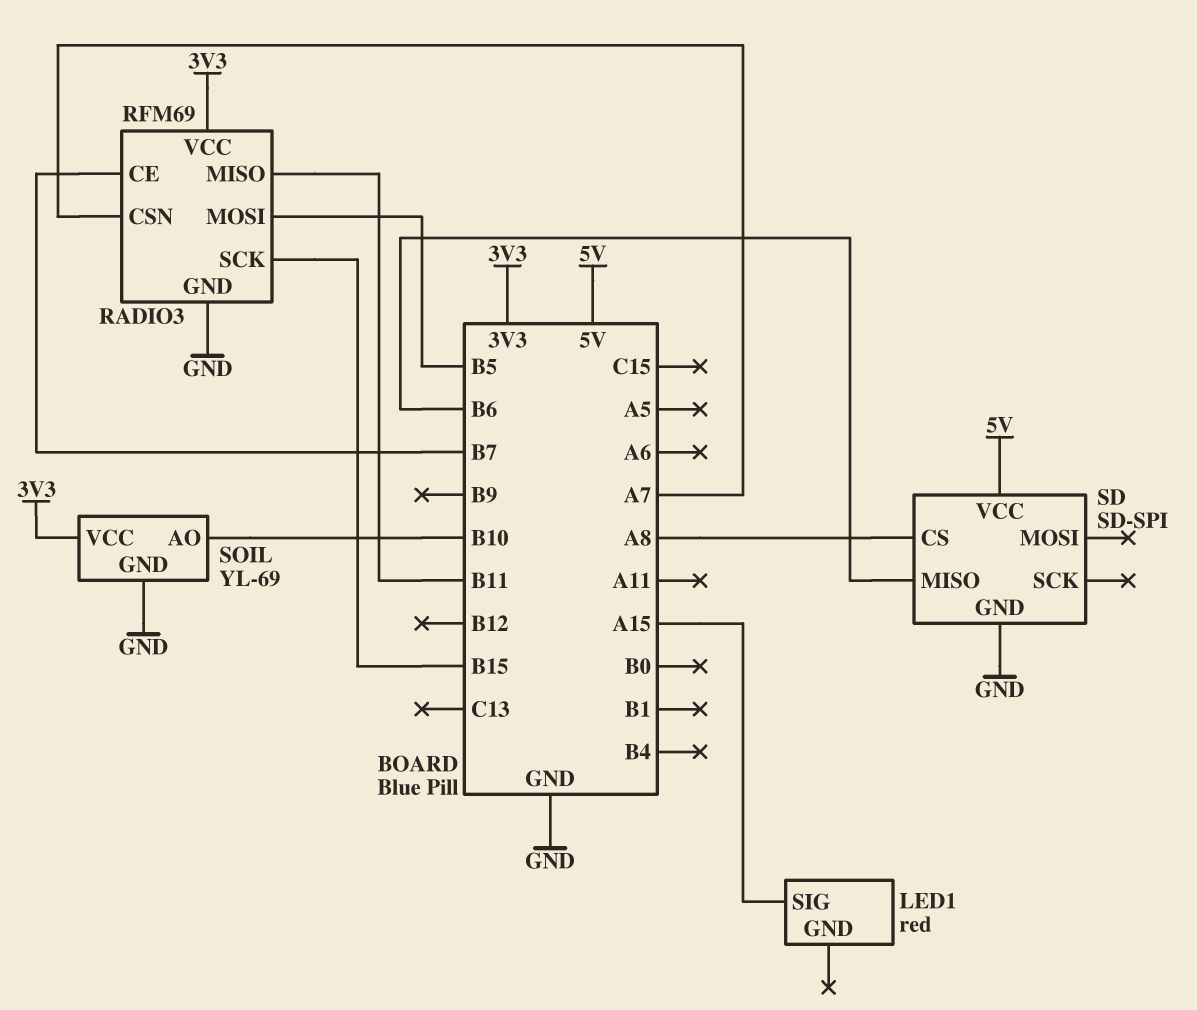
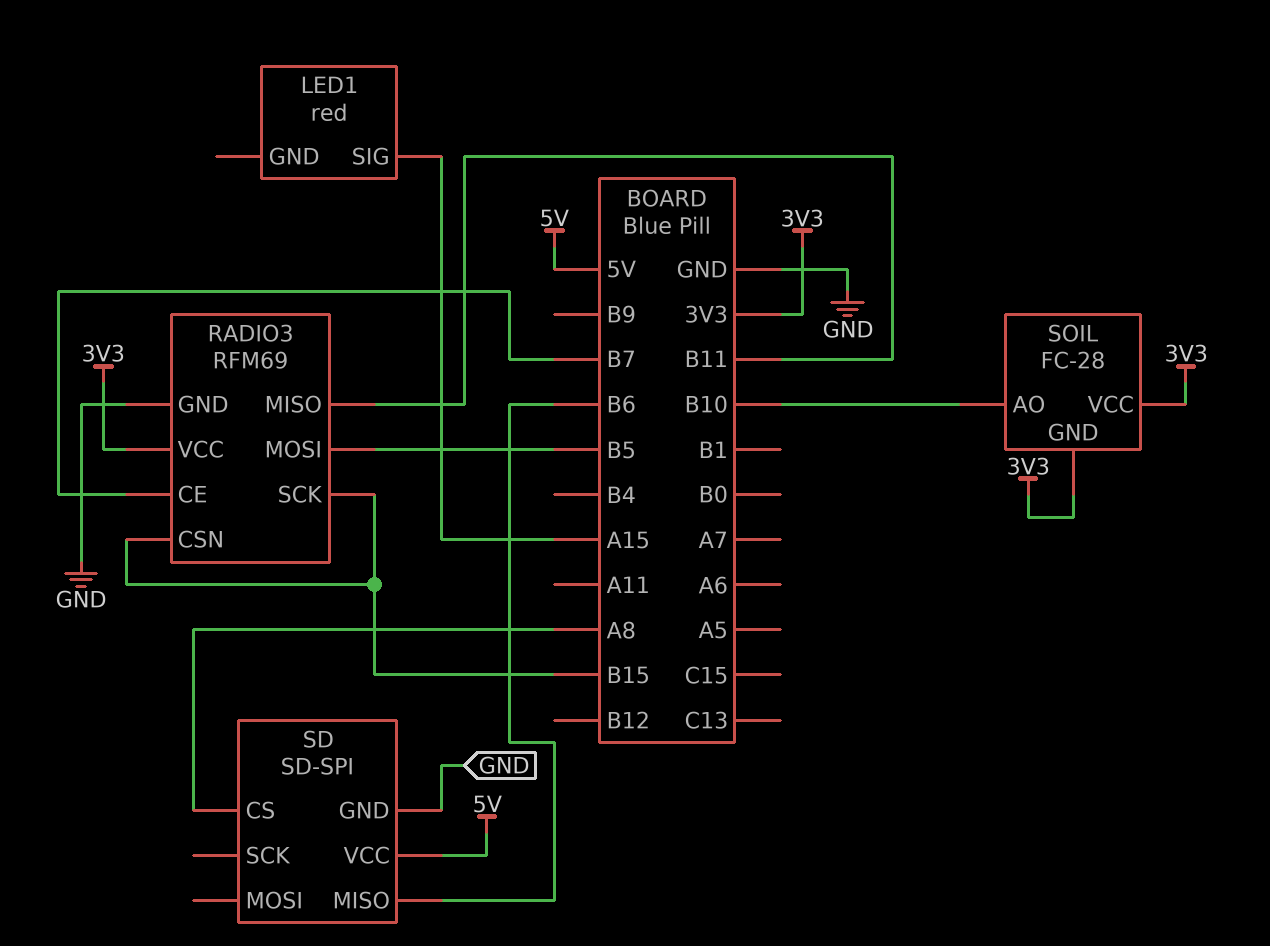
RADIO3 pin CSN: A7 -> B15
SOIL: YL-69 -> FC-28
SOIL pin GND: GND -> 3V3

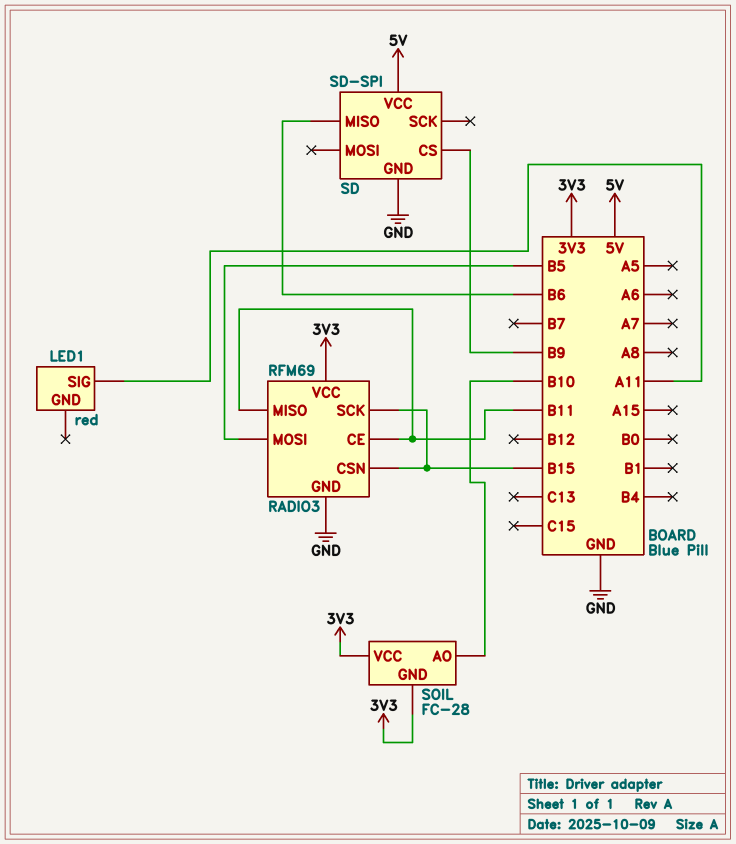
LED1 pin SIG: A15 -> A11
RADIO3 pin CE: B7 -> B11
SD pin CS: A8 -> B9

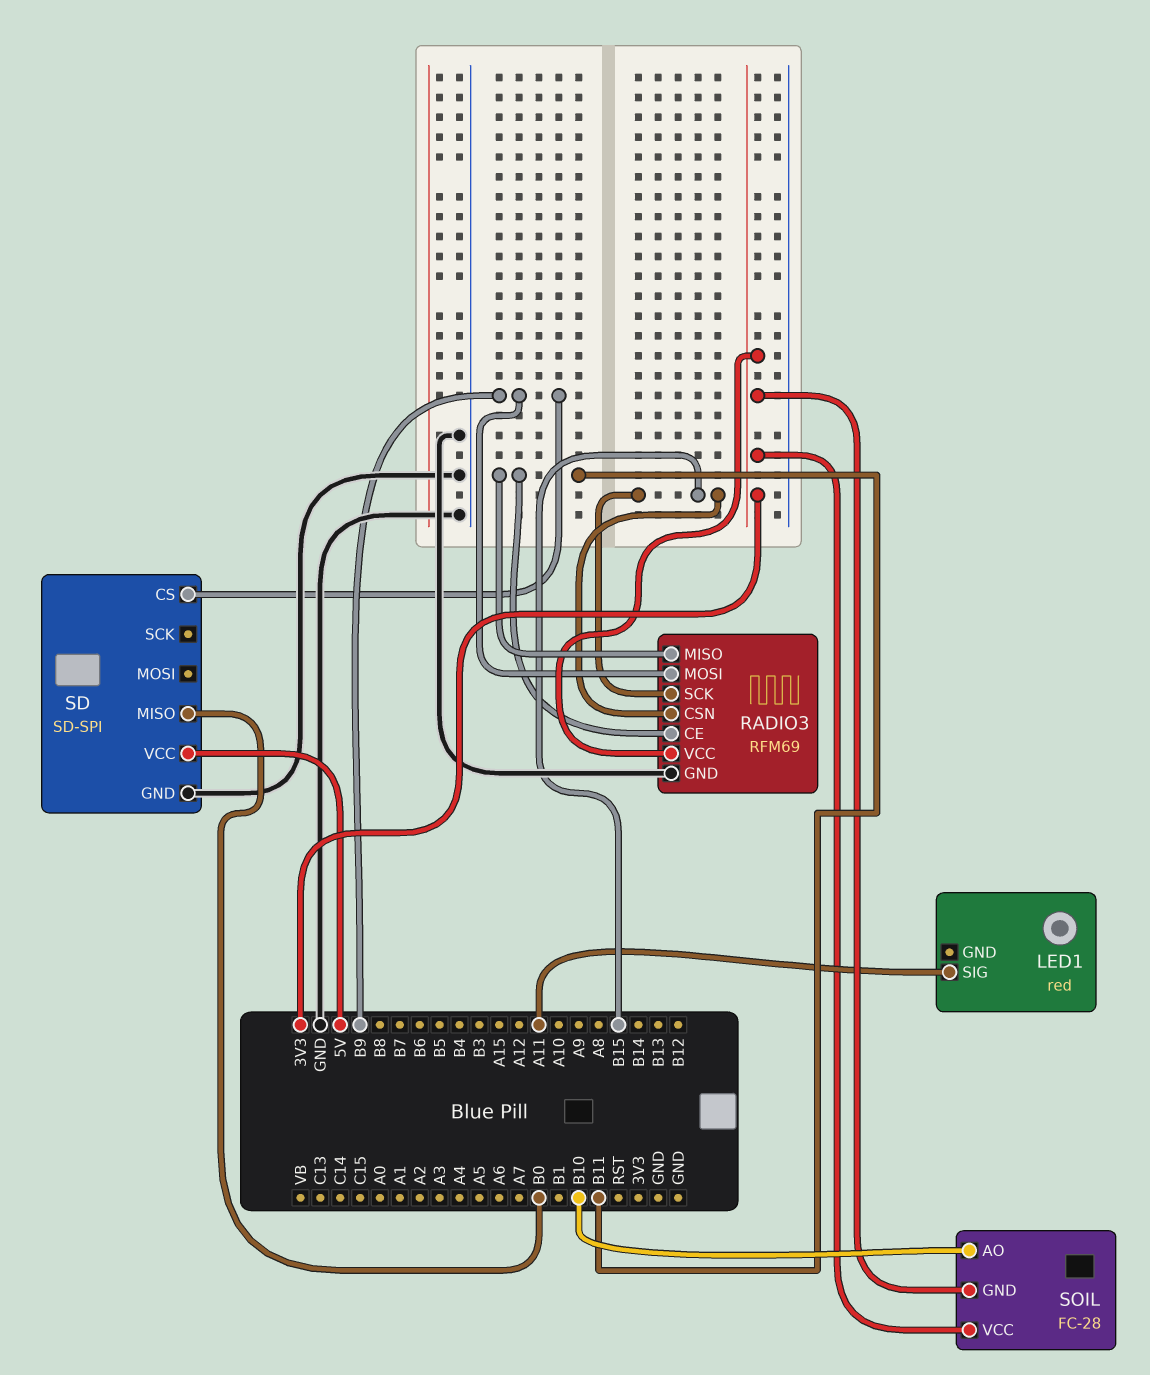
RADIO3 pin MOSI: B5 -> B9
SD pin MISO: B6 -> B0

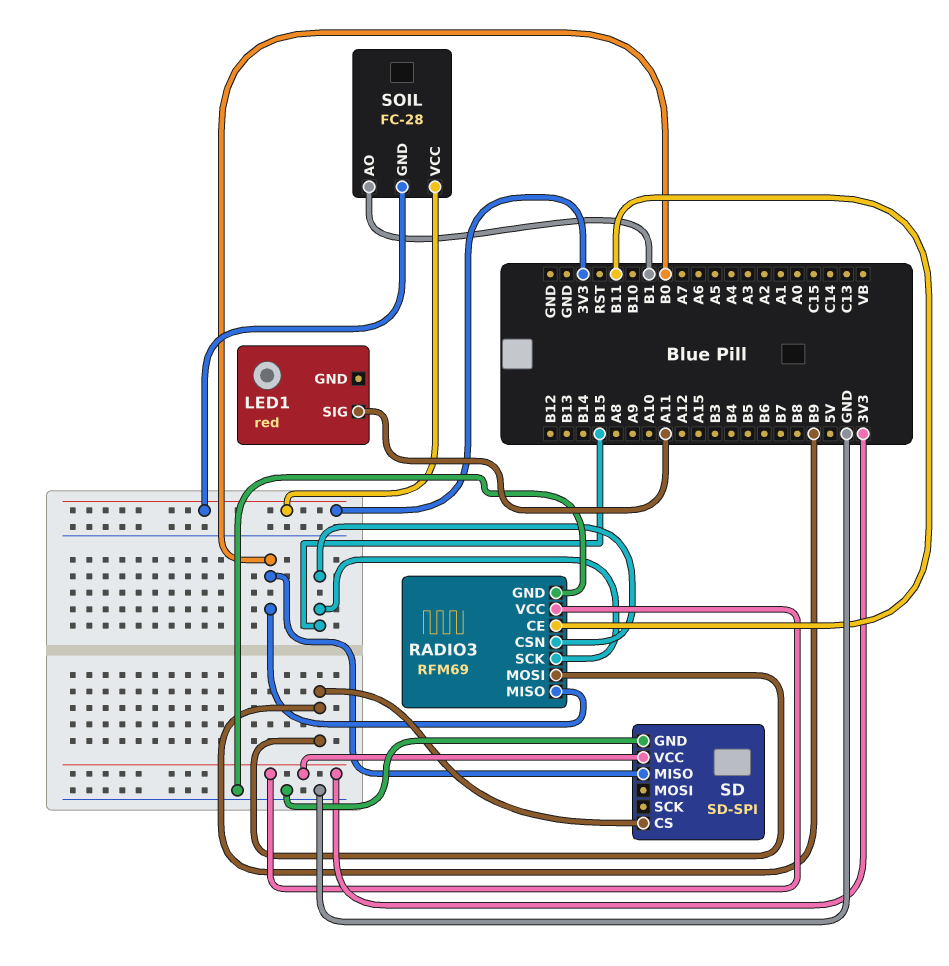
RADIO3 pin MISO: B11 -> B0
SD pin VCC: 5V -> 3V3
SOIL pin AO: B10 -> B1

